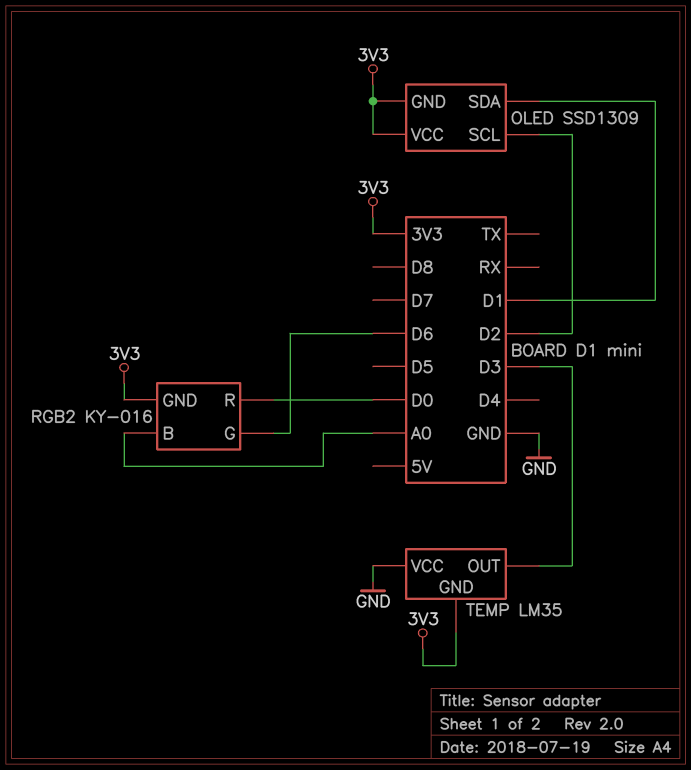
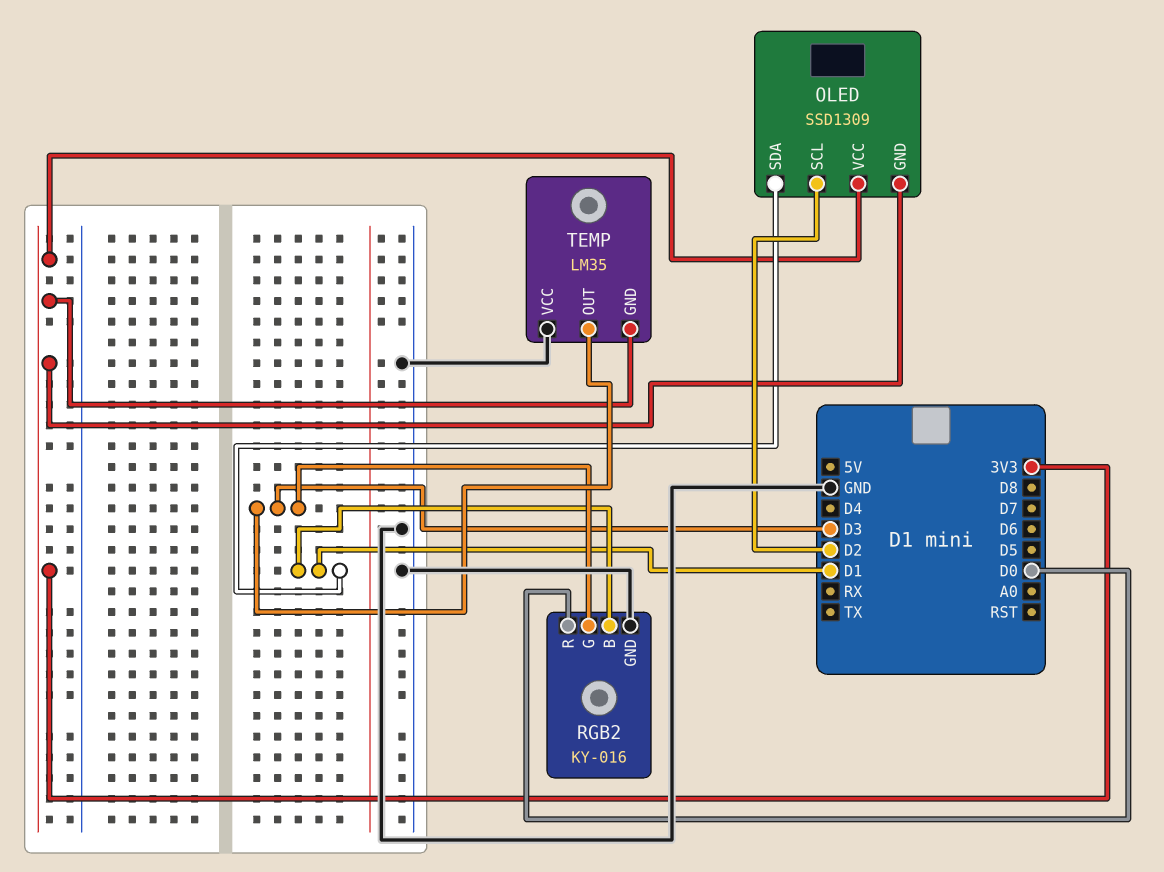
RGB2 pin B: A0 -> D1
RGB2 pin G: D6 -> D3
RGB2 pin GND: 3V3 -> GND

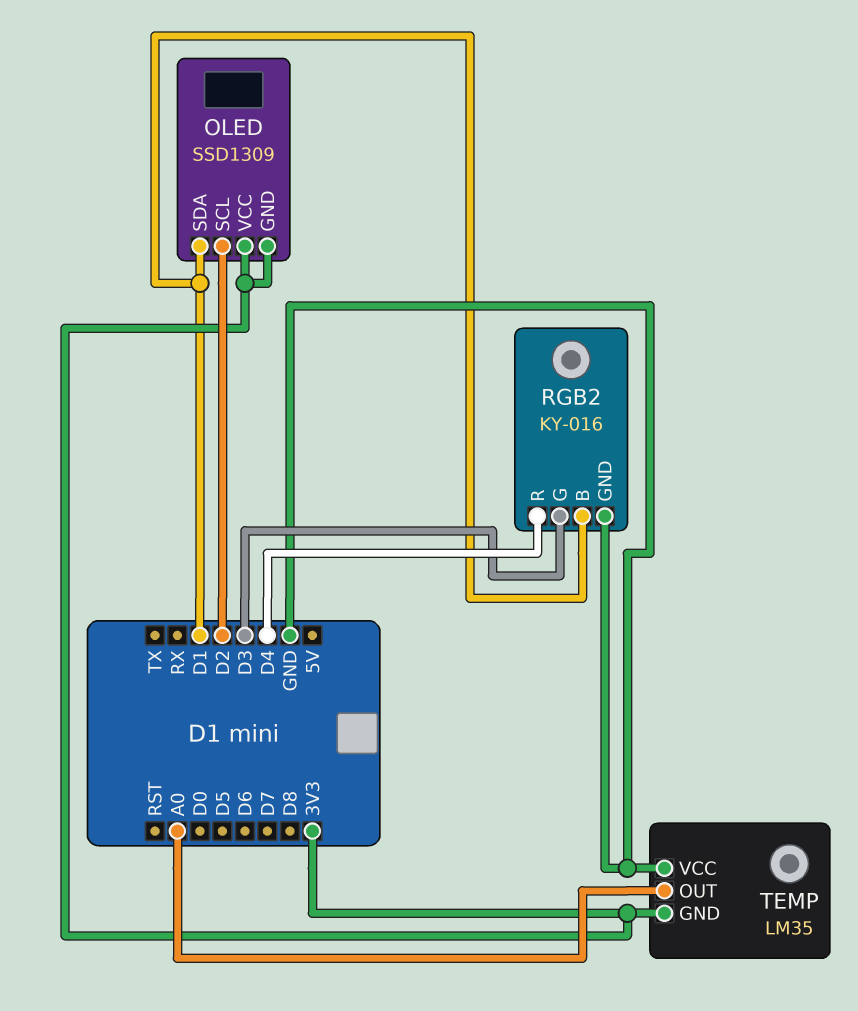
RGB2 pin R: D0 -> D4
TEMP pin OUT: D3 -> A0

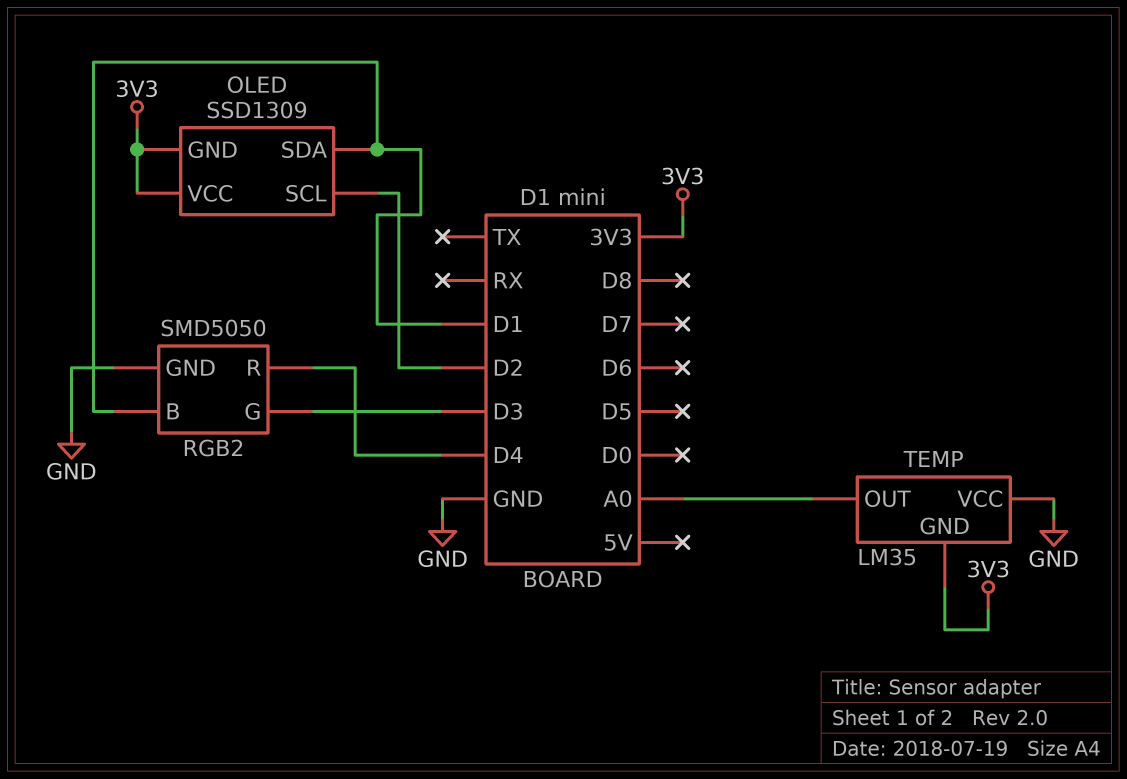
RGB2: KY-016 -> SMD5050

